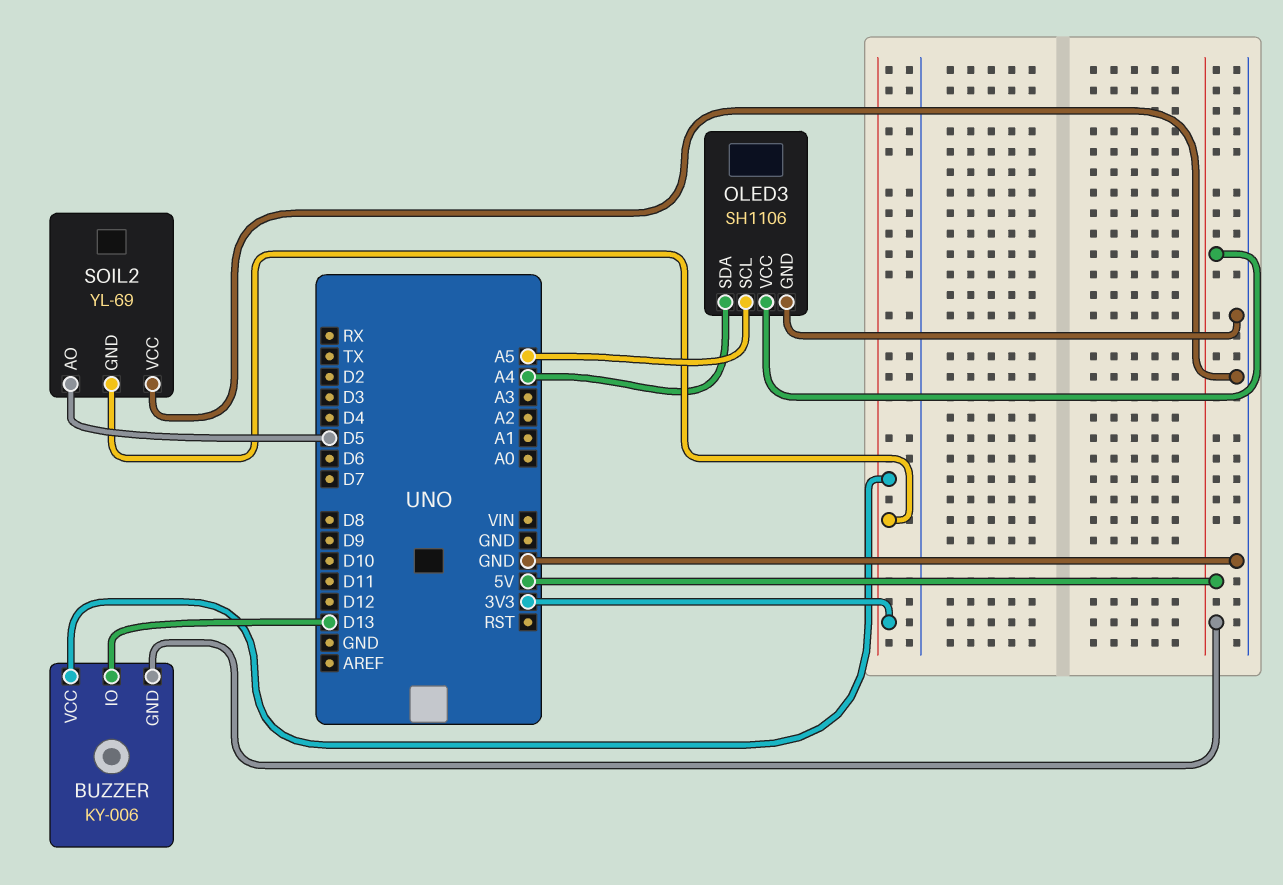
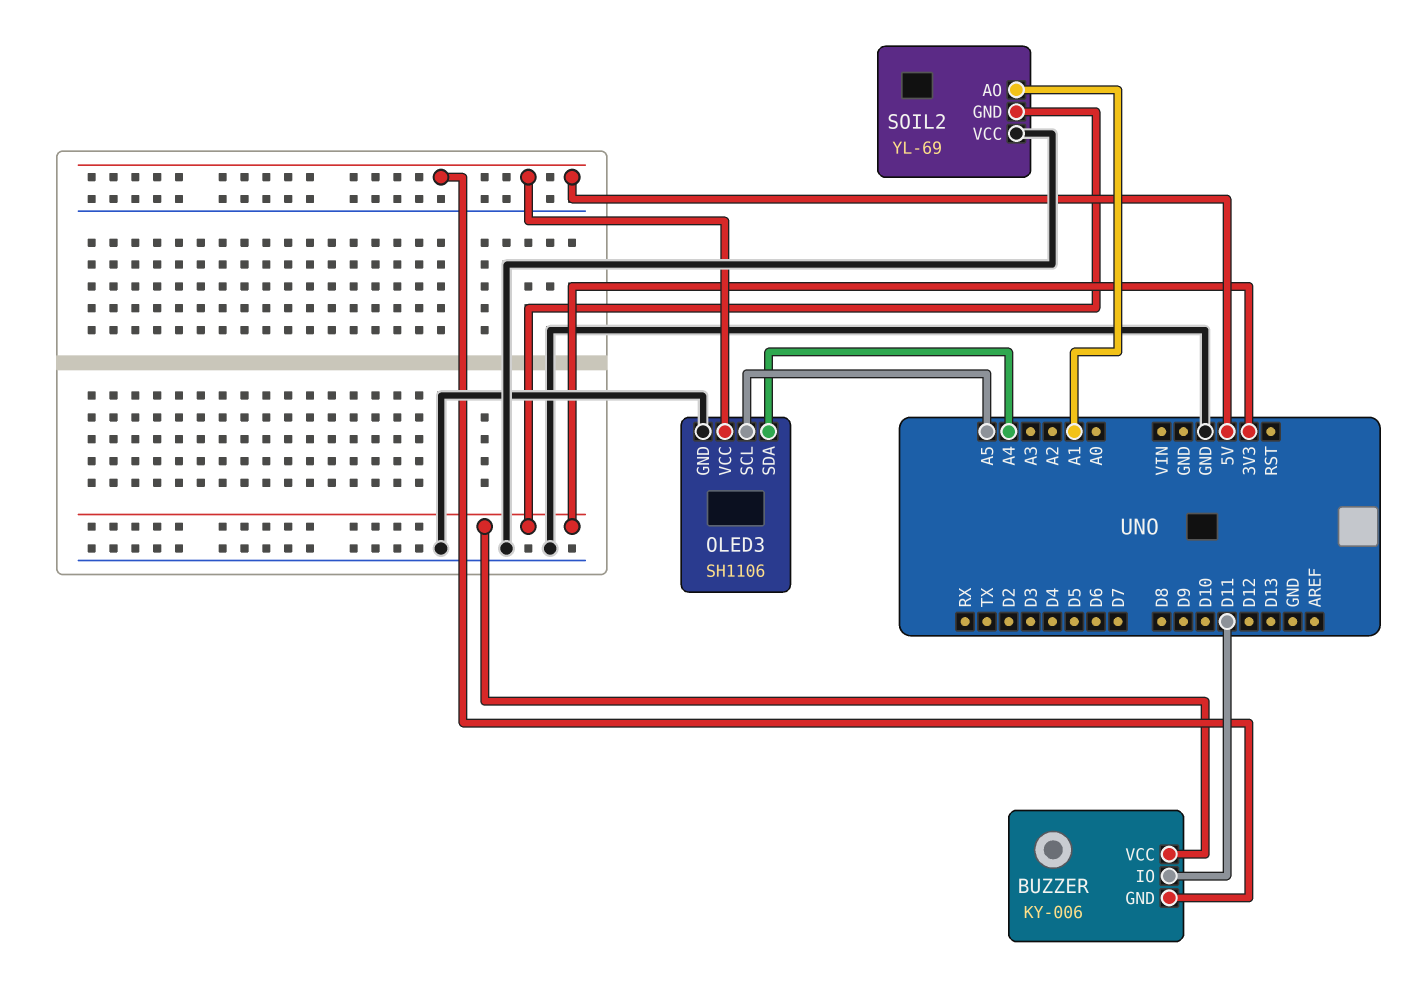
BUZZER pin IO: D13 -> D11
SOIL2 pin AO: D5 -> A1

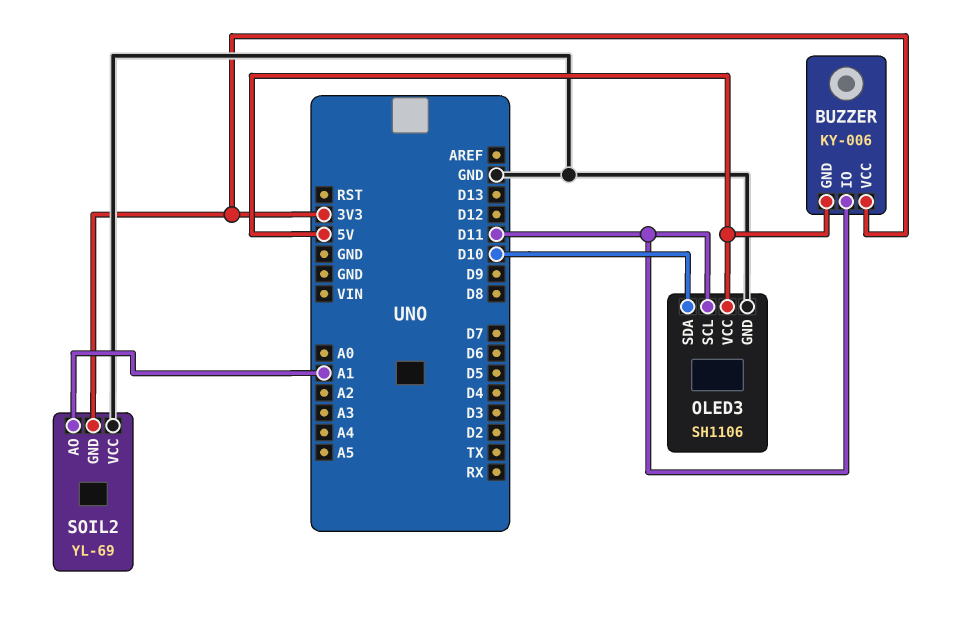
OLED3 pin SCL: A5 -> D11
OLED3 pin SDA: A4 -> D10

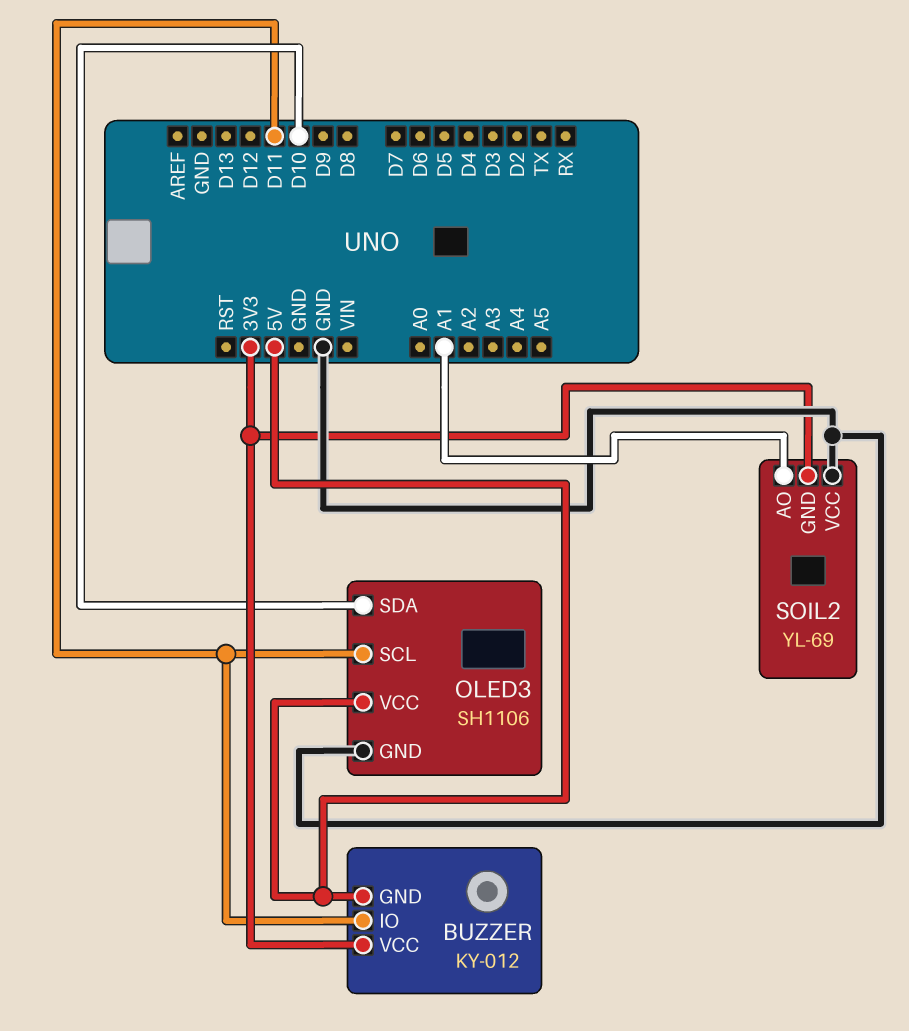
BUZZER: KY-006 -> KY-012

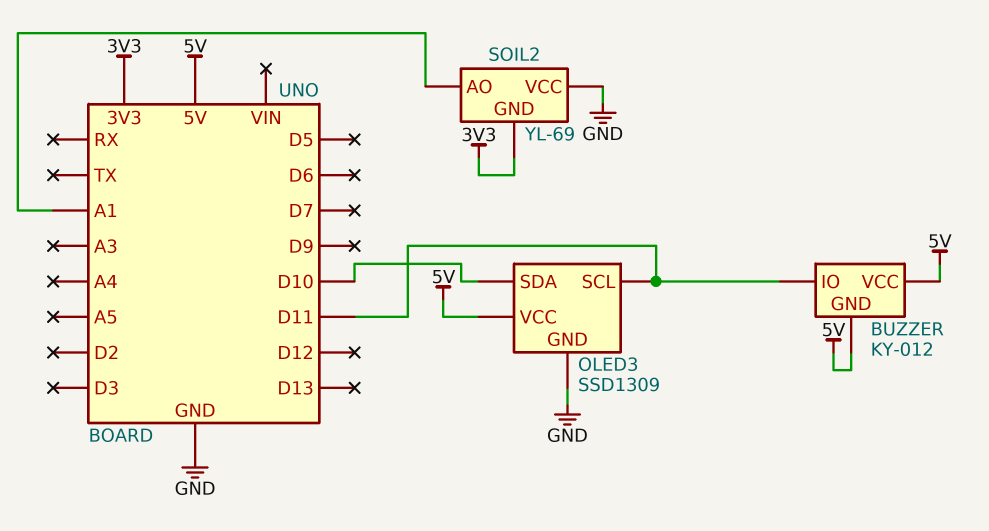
BUZZER pin VCC: 3V3 -> 5V
OLED3: SH1106 -> SSD1309

